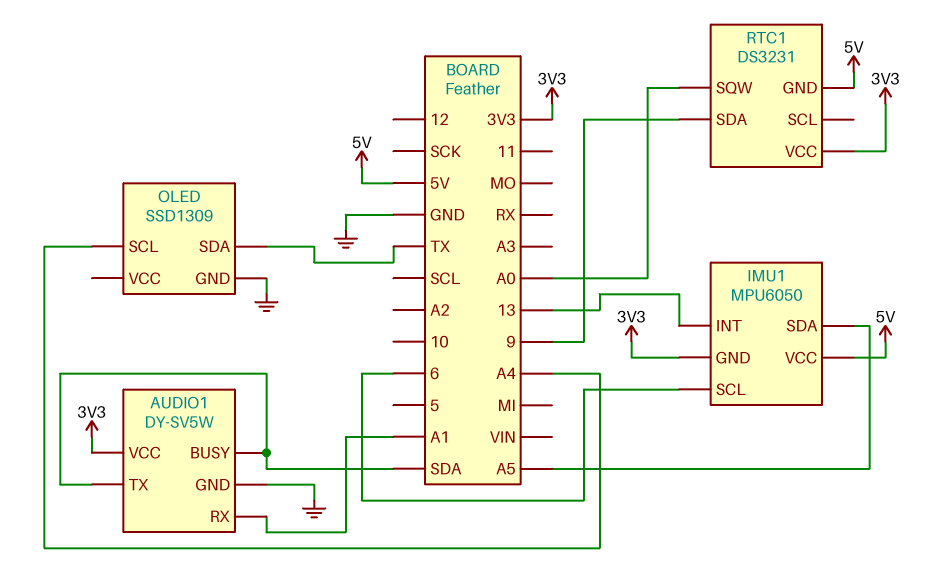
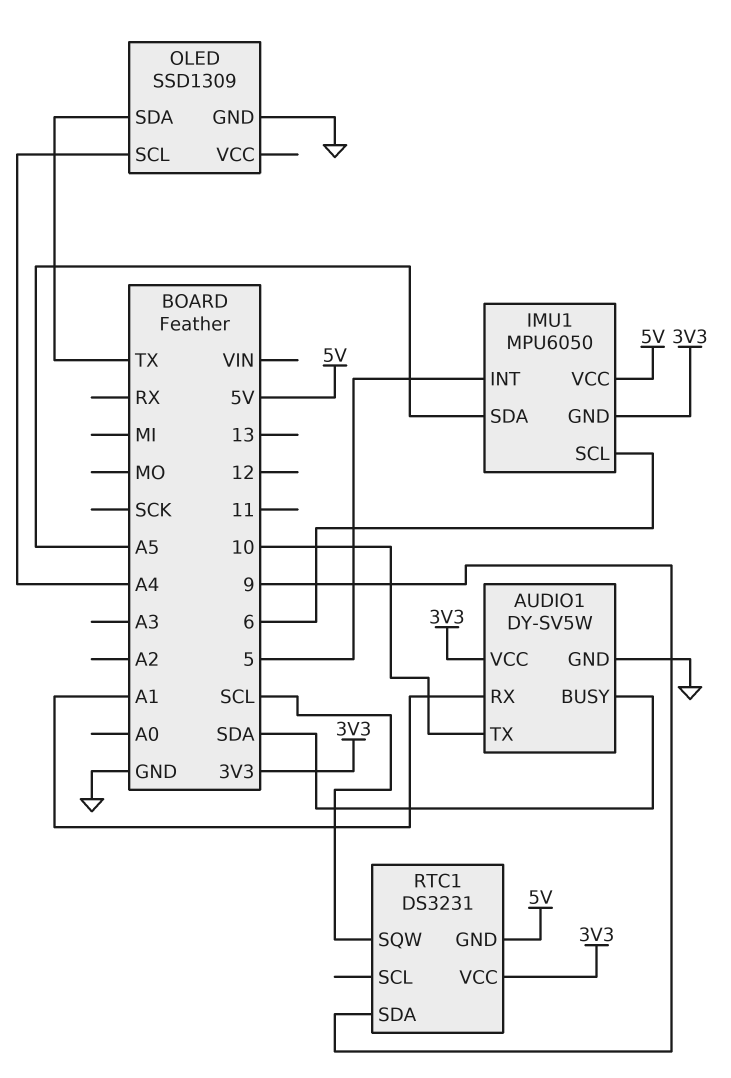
AUDIO1 pin TX: SDA -> 10
IMU1 pin INT: 13 -> 5
RTC1 pin SQW: A0 -> SCL

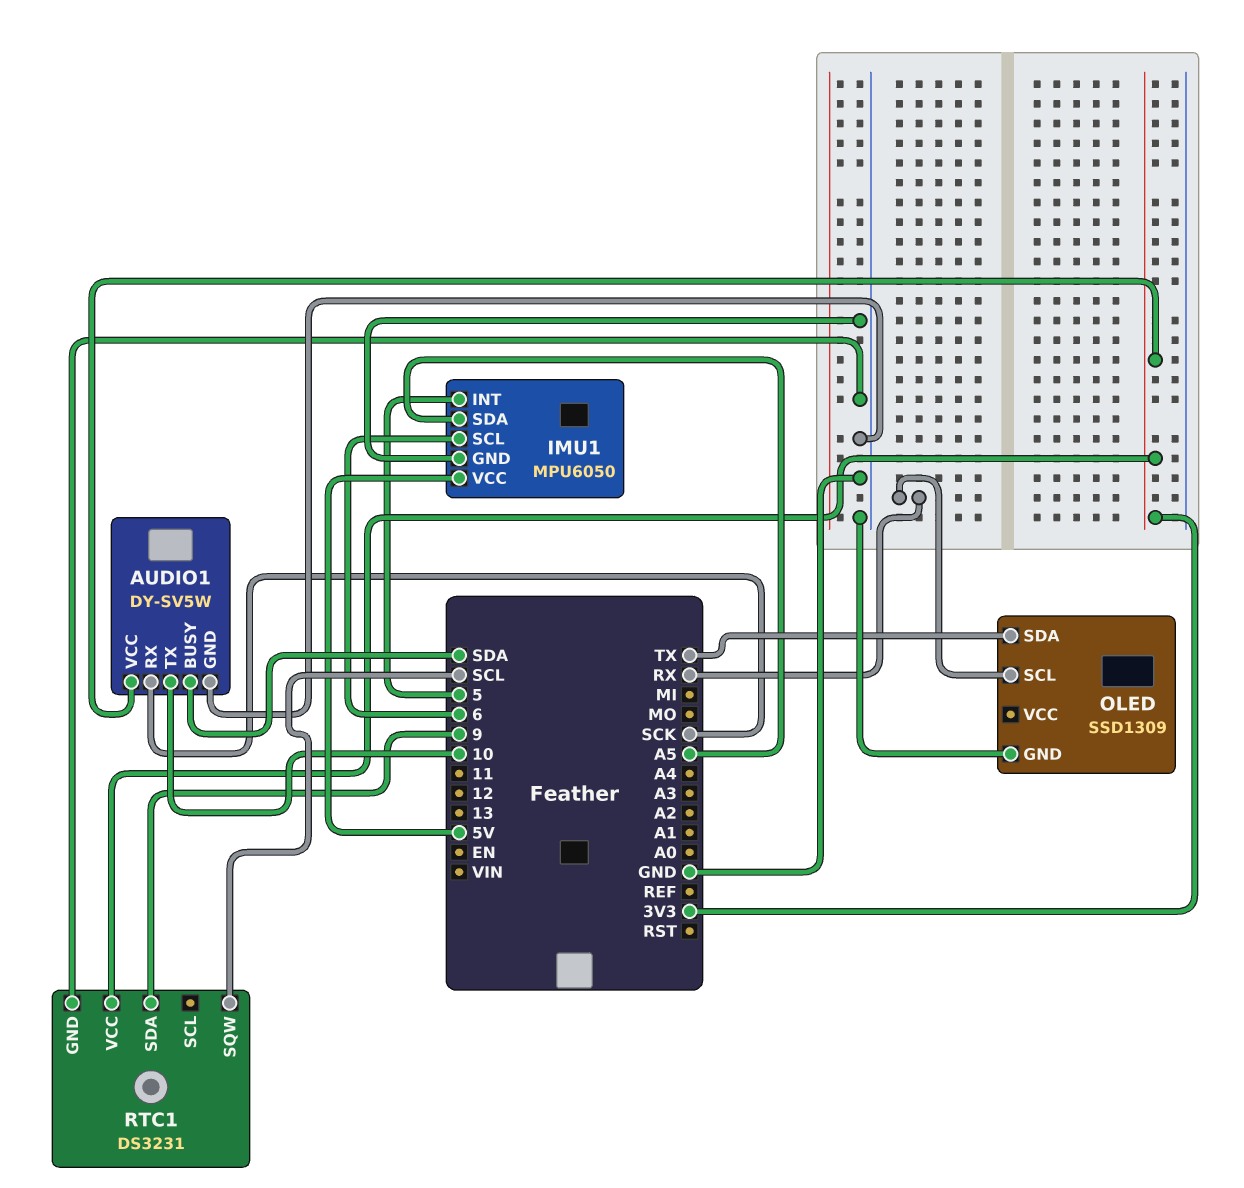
AUDIO1 pin RX: A1 -> SCK
IMU1 pin GND: 3V3 -> GND
OLED pin SCL: A4 -> RX
RTC1 pin GND: 5V -> GND

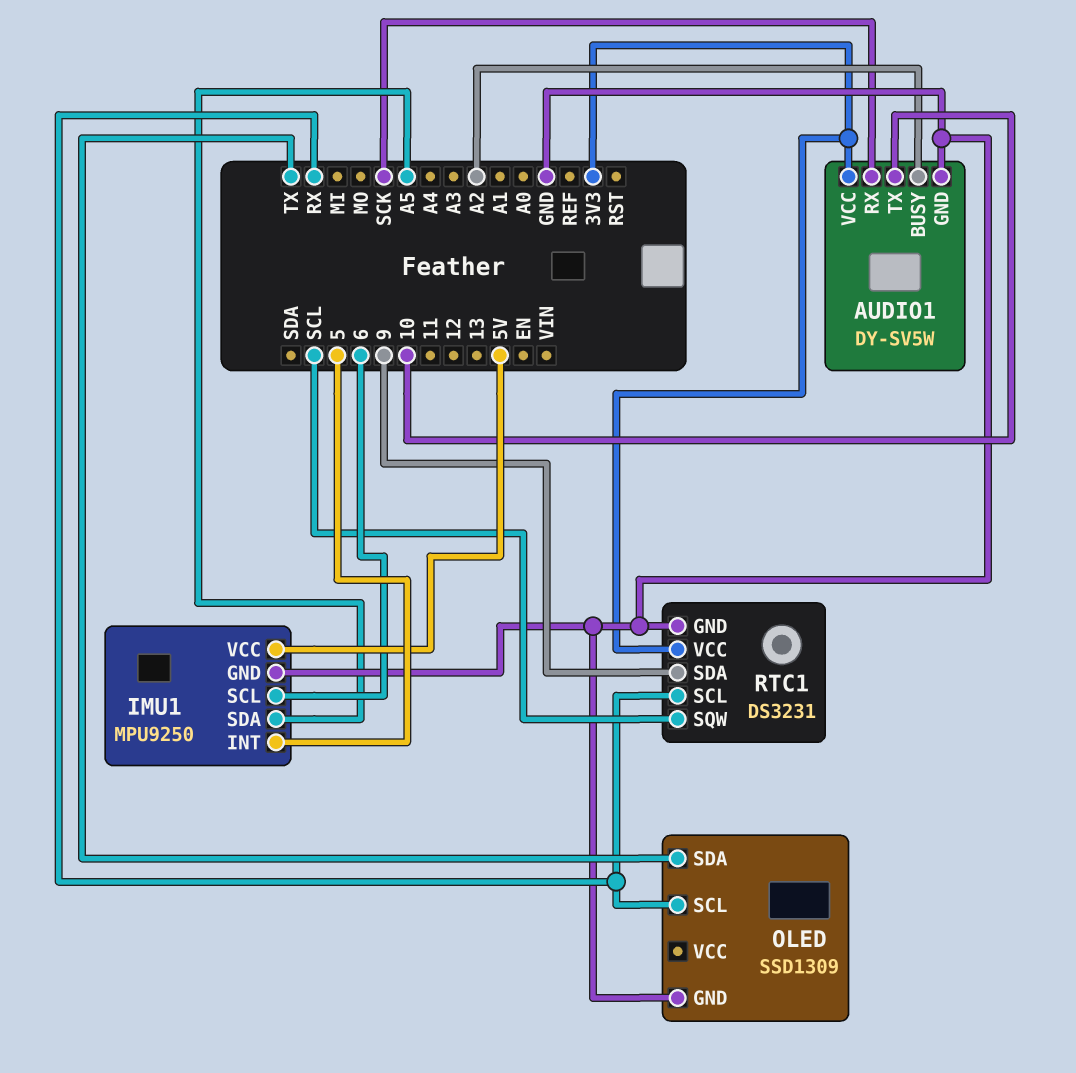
AUDIO1 pin BUSY: SDA -> A2
IMU1: MPU6050 -> MPU9250
RTC1 pin SCL: none -> RX

